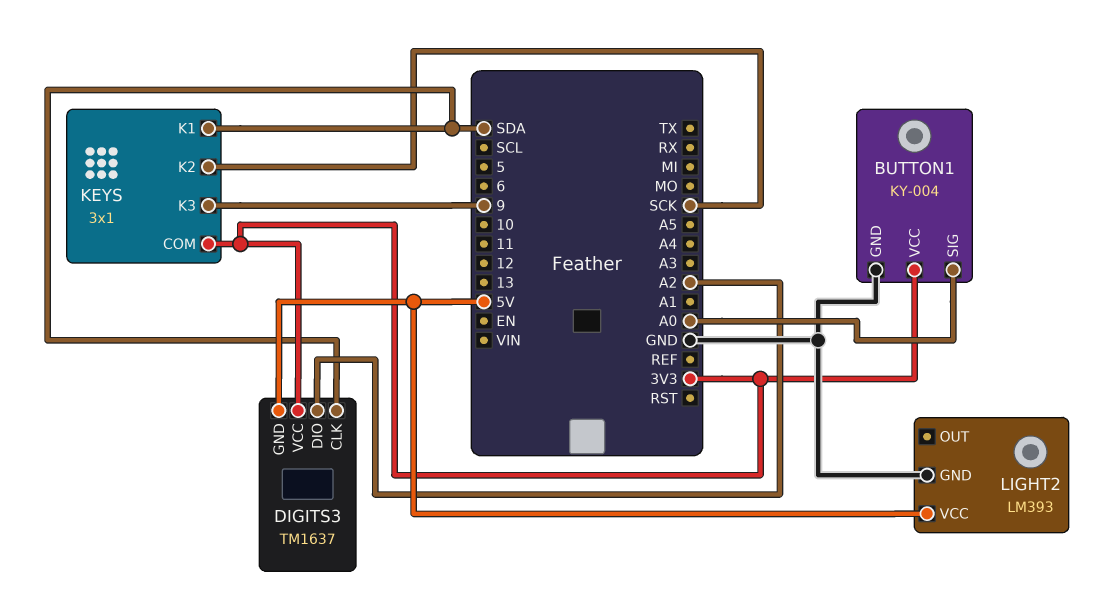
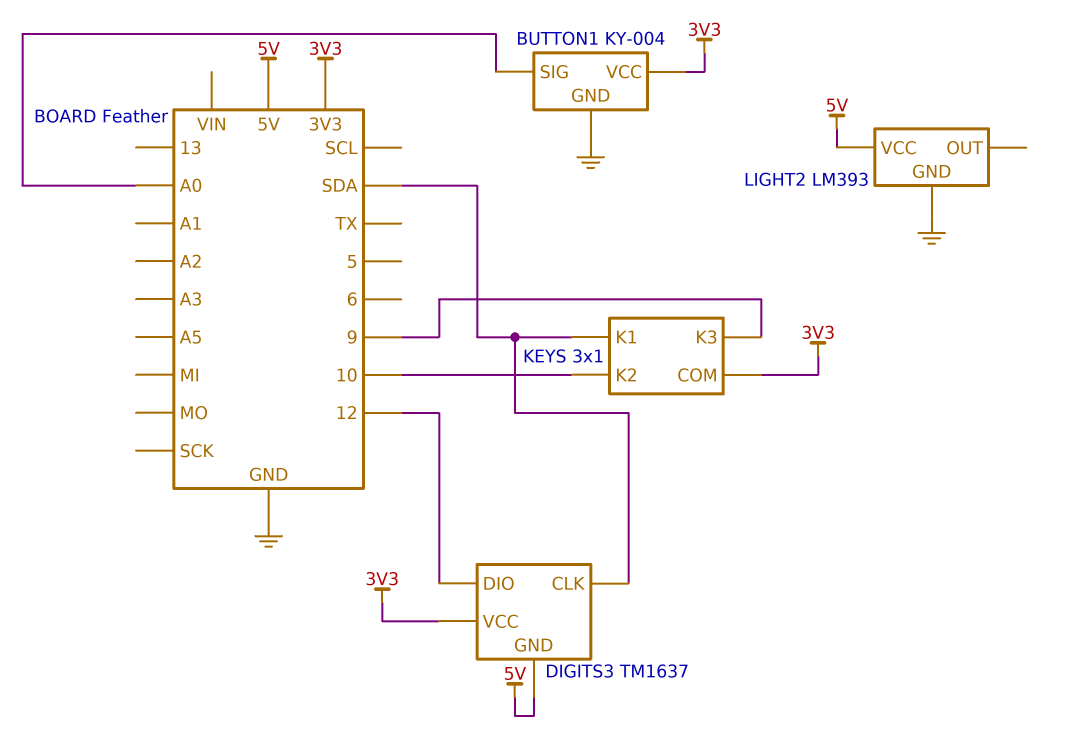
DIGITS3 pin DIO: A2 -> 12
KEYS pin K2: SCK -> 10

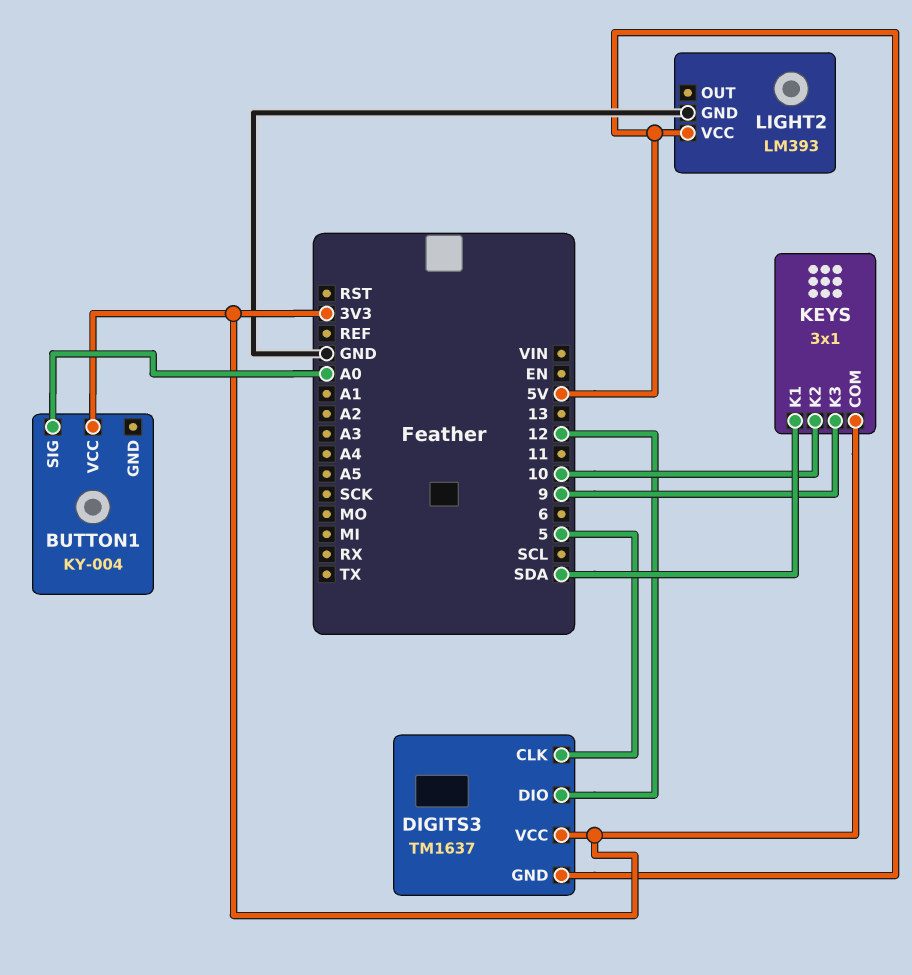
BUTTON1 pin GND: GND -> none
DIGITS3 pin CLK: SDA -> 5

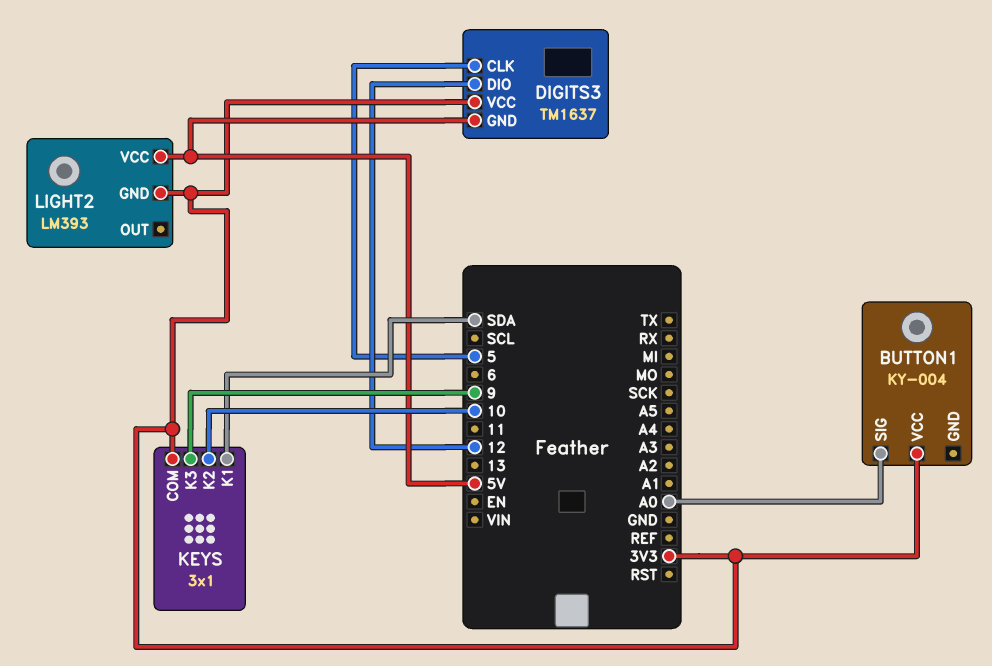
LIGHT2 pin GND: GND -> 3V3

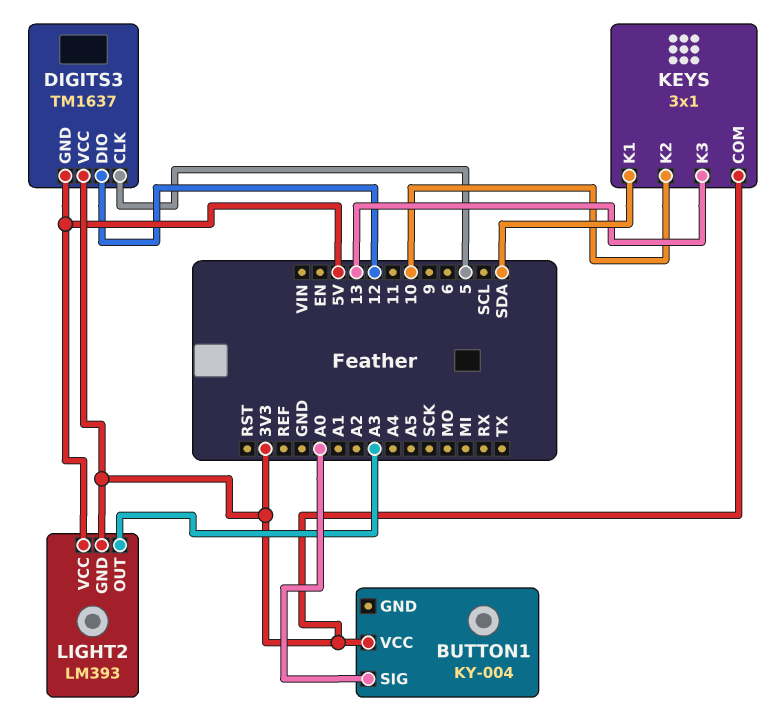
KEYS pin K3: 9 -> 13
LIGHT2 pin OUT: none -> A3

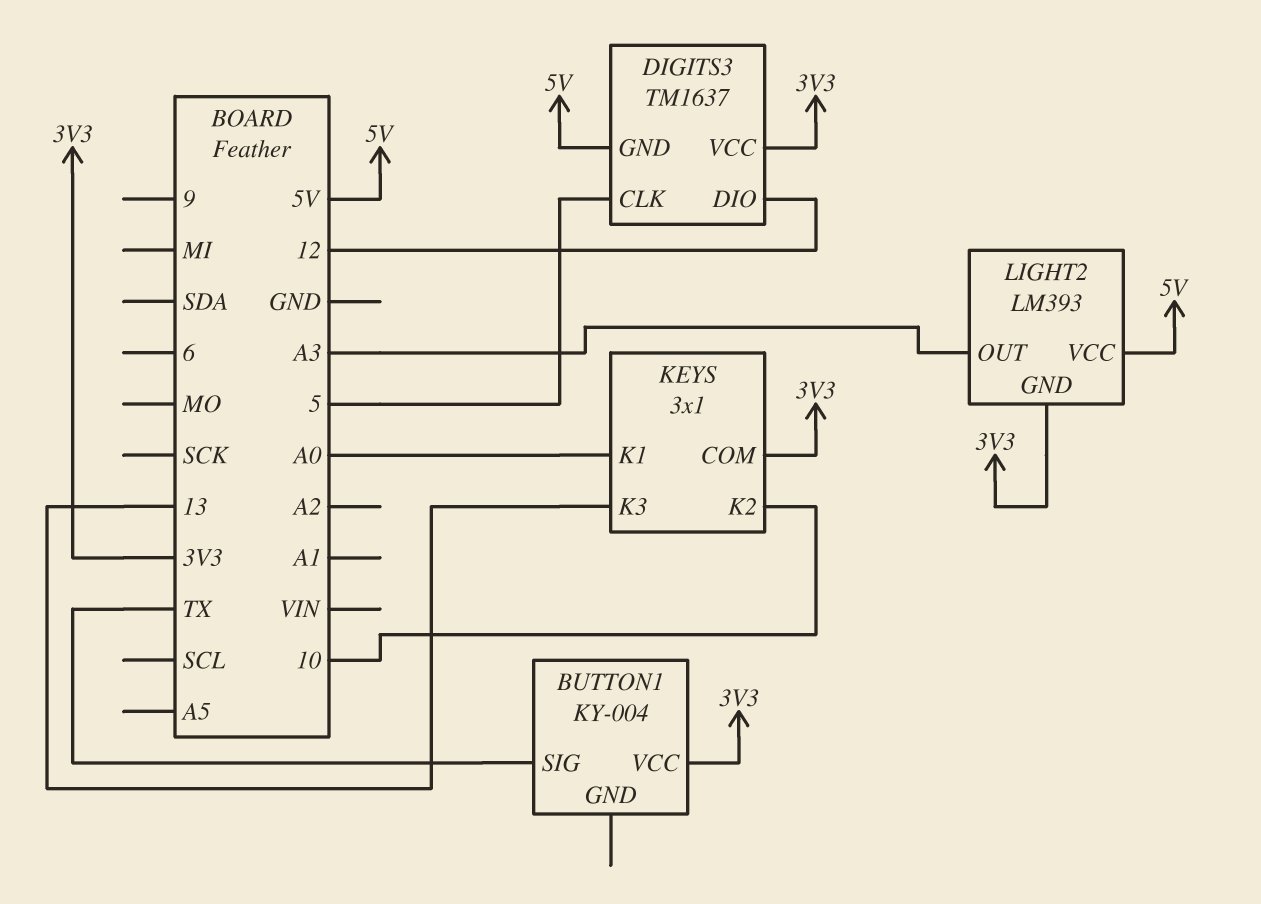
BUTTON1 pin SIG: A0 -> TX
KEYS pin K1: SDA -> A0

